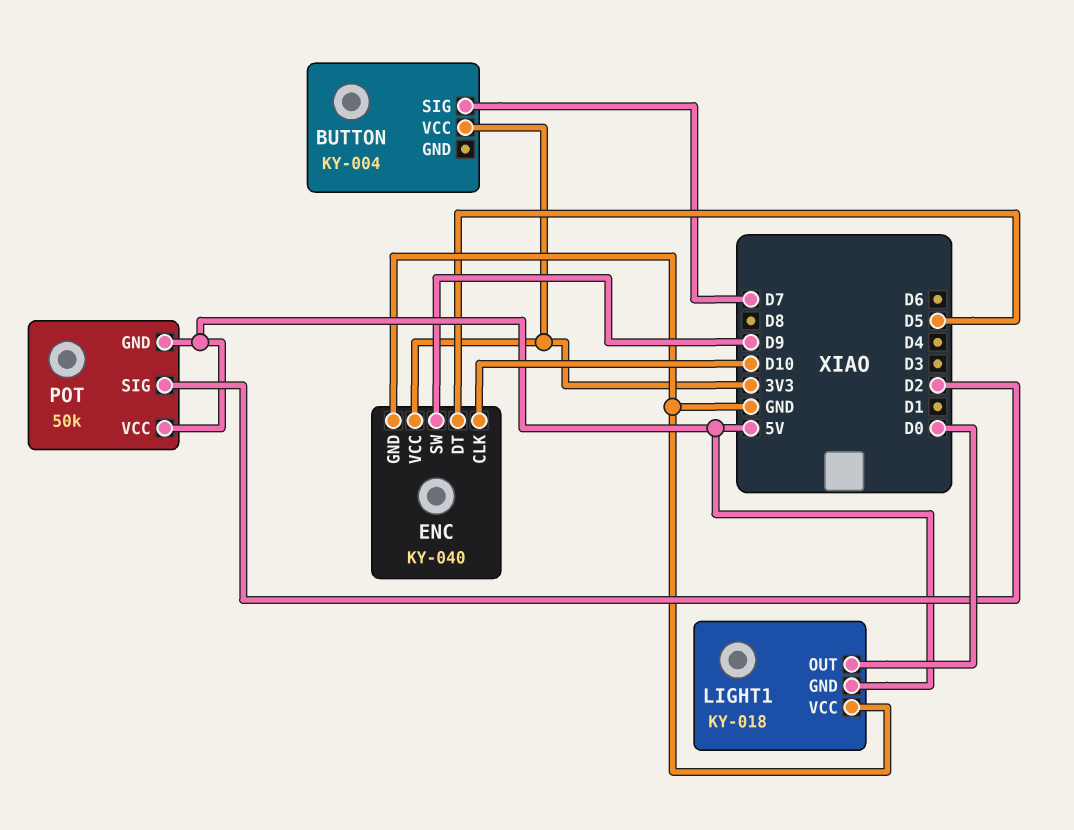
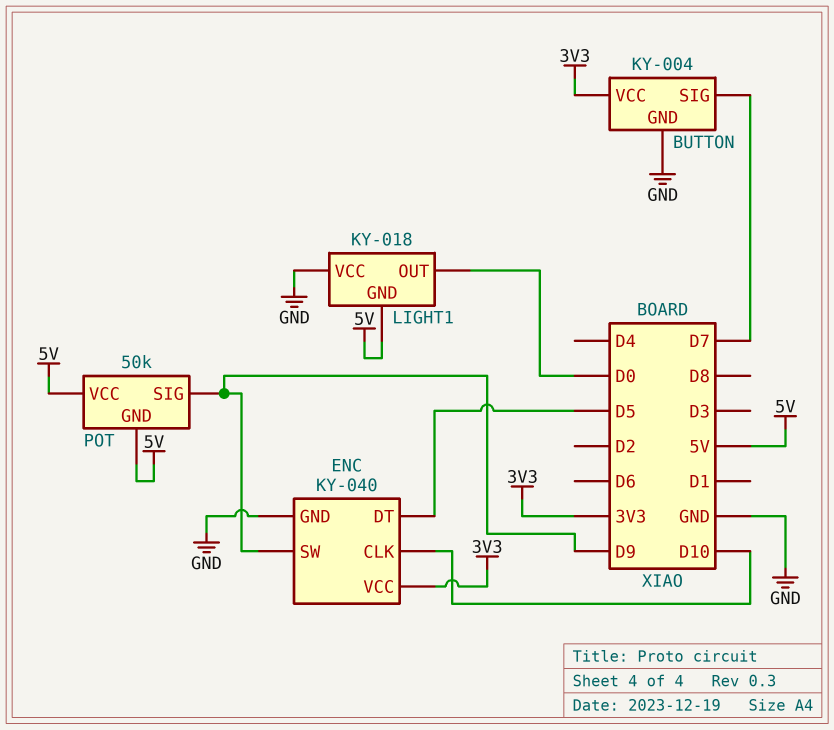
BUTTON pin GND: none -> GND
POT pin SIG: D2 -> D9

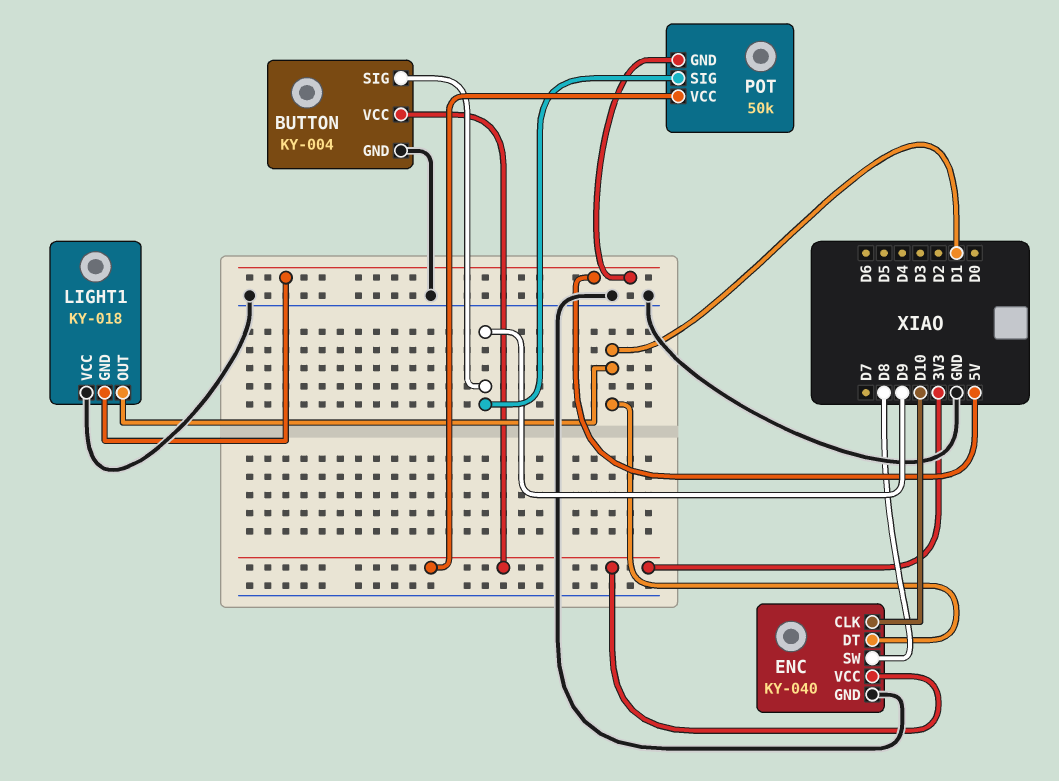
BUTTON pin SIG: D7 -> D9
ENC pin DT: D5 -> D1
ENC pin SW: D9 -> D8
LIGHT1 pin OUT: D0 -> D1
POT pin VCC: 5V -> 3V3

